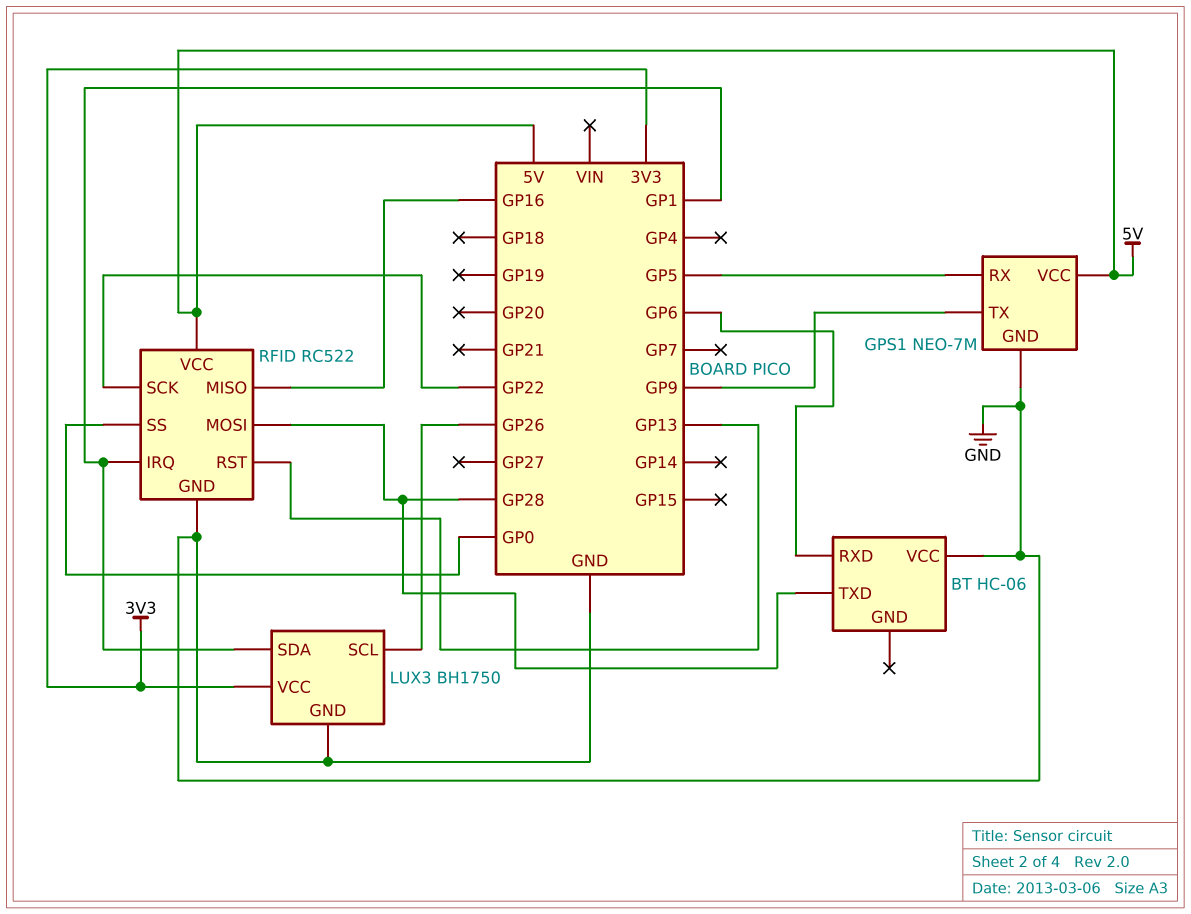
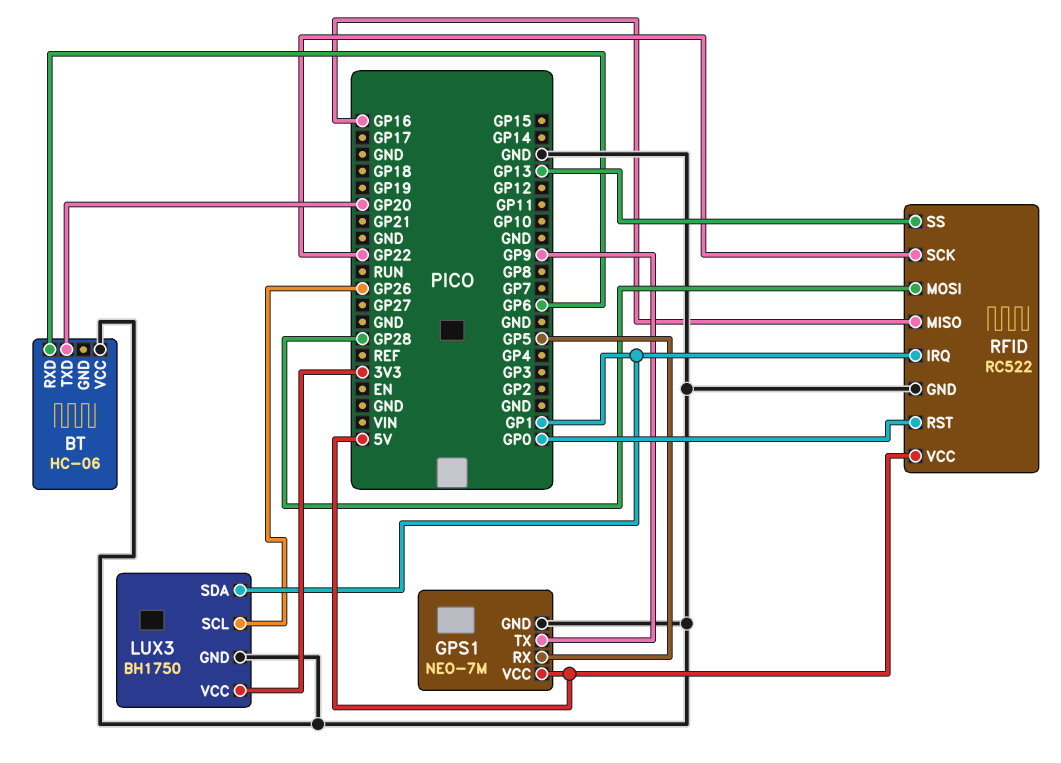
BT pin TXD: GP28 -> GP20
RFID pin RST: GP13 -> GP0
RFID pin SS: GP0 -> GP13

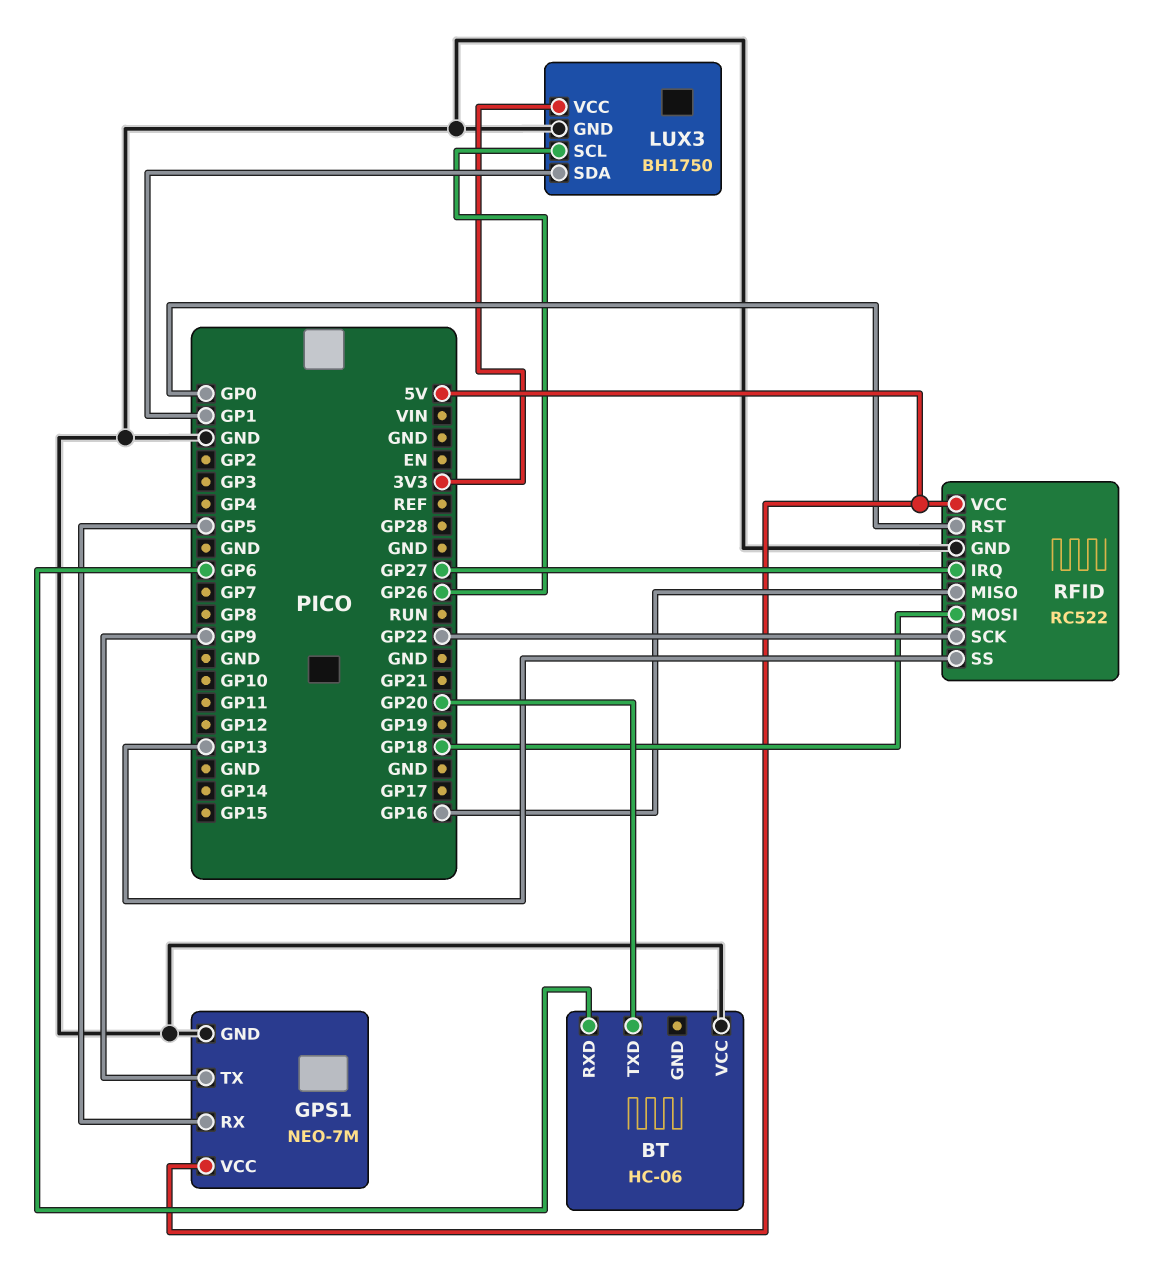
RFID pin IRQ: GP1 -> GP27
RFID pin MOSI: GP28 -> GP18

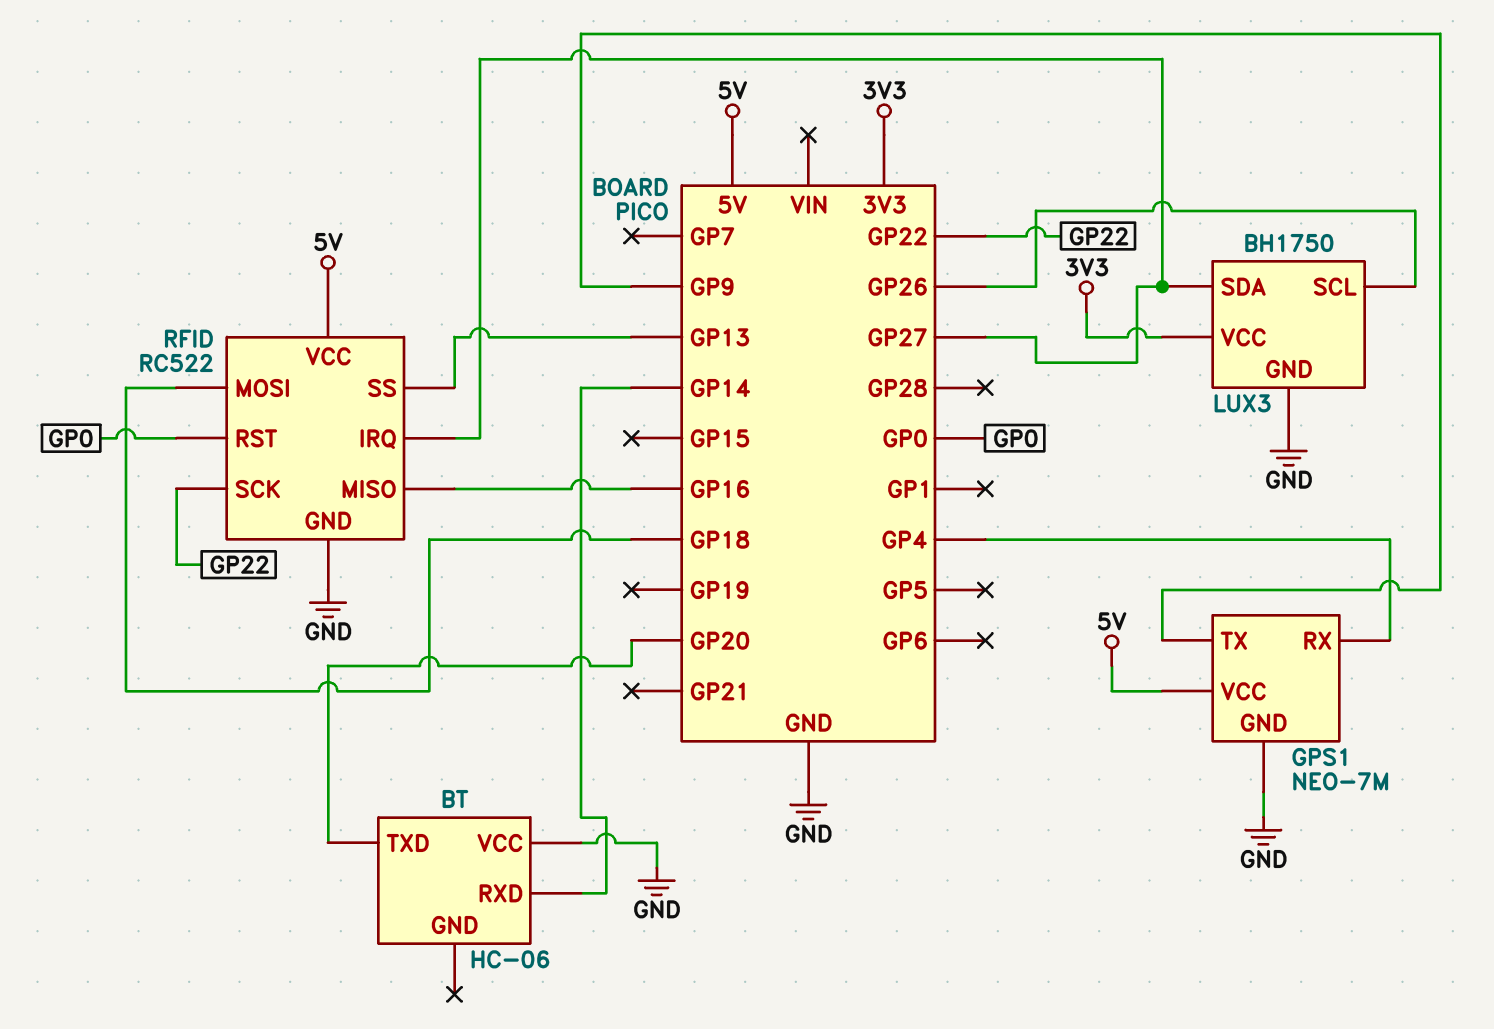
BT pin RXD: GP6 -> GP14
GPS1 pin RX: GP5 -> GP4
LUX3 pin SDA: GP1 -> GP27

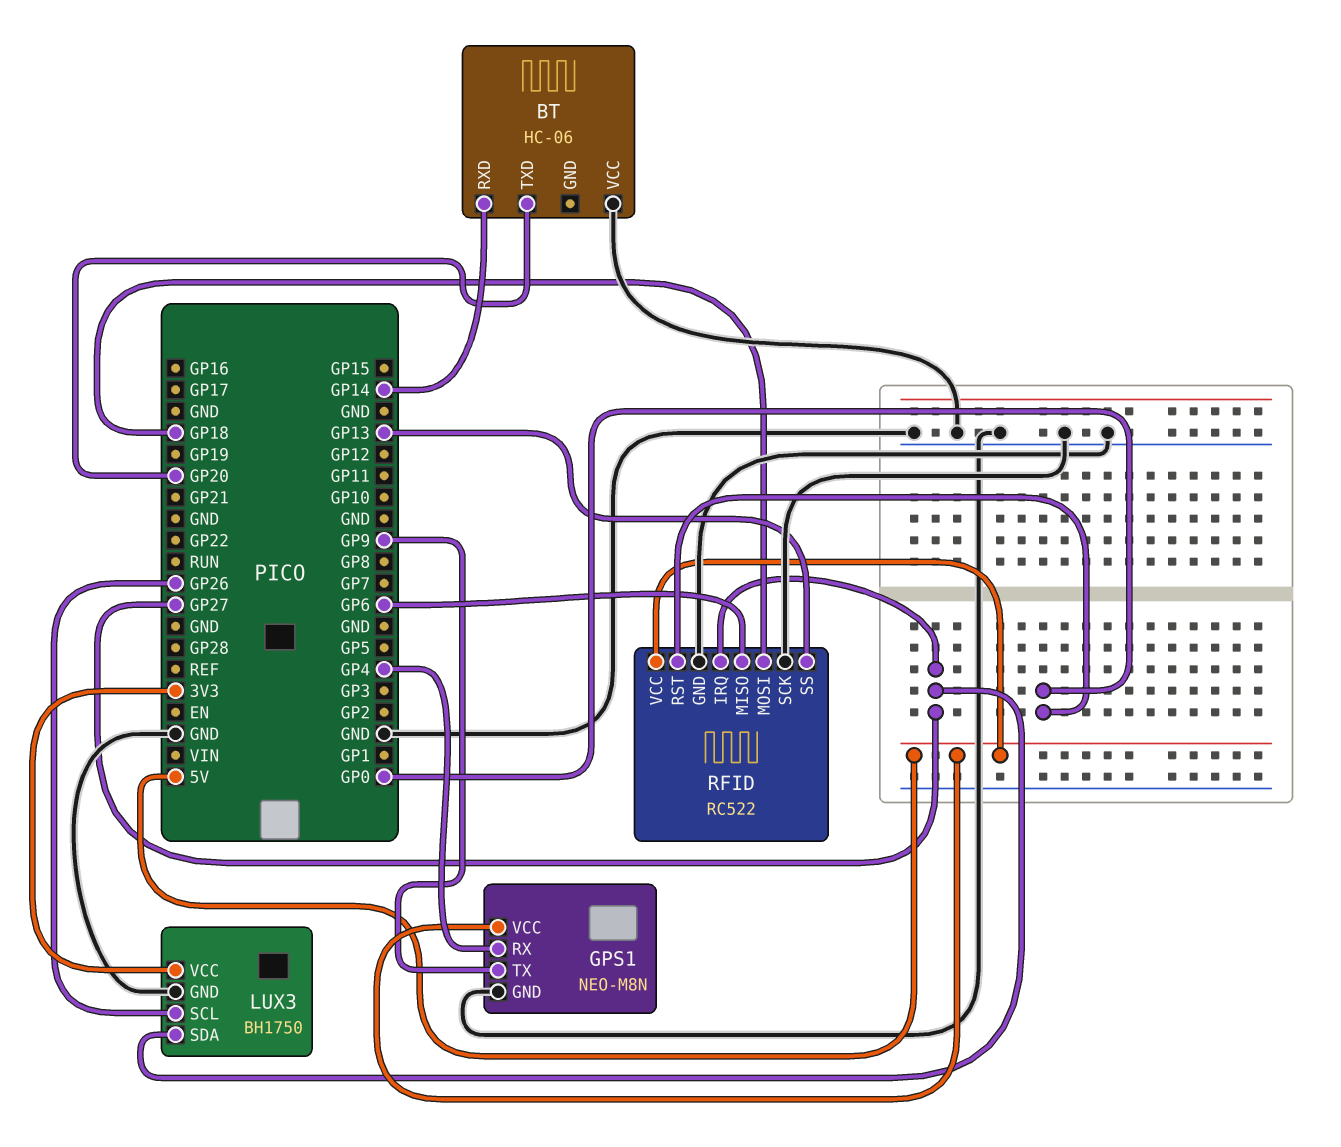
GPS1: NEO-7M -> NEO-M8N
RFID pin MISO: GP16 -> GP6
RFID pin SCK: GP22 -> GND

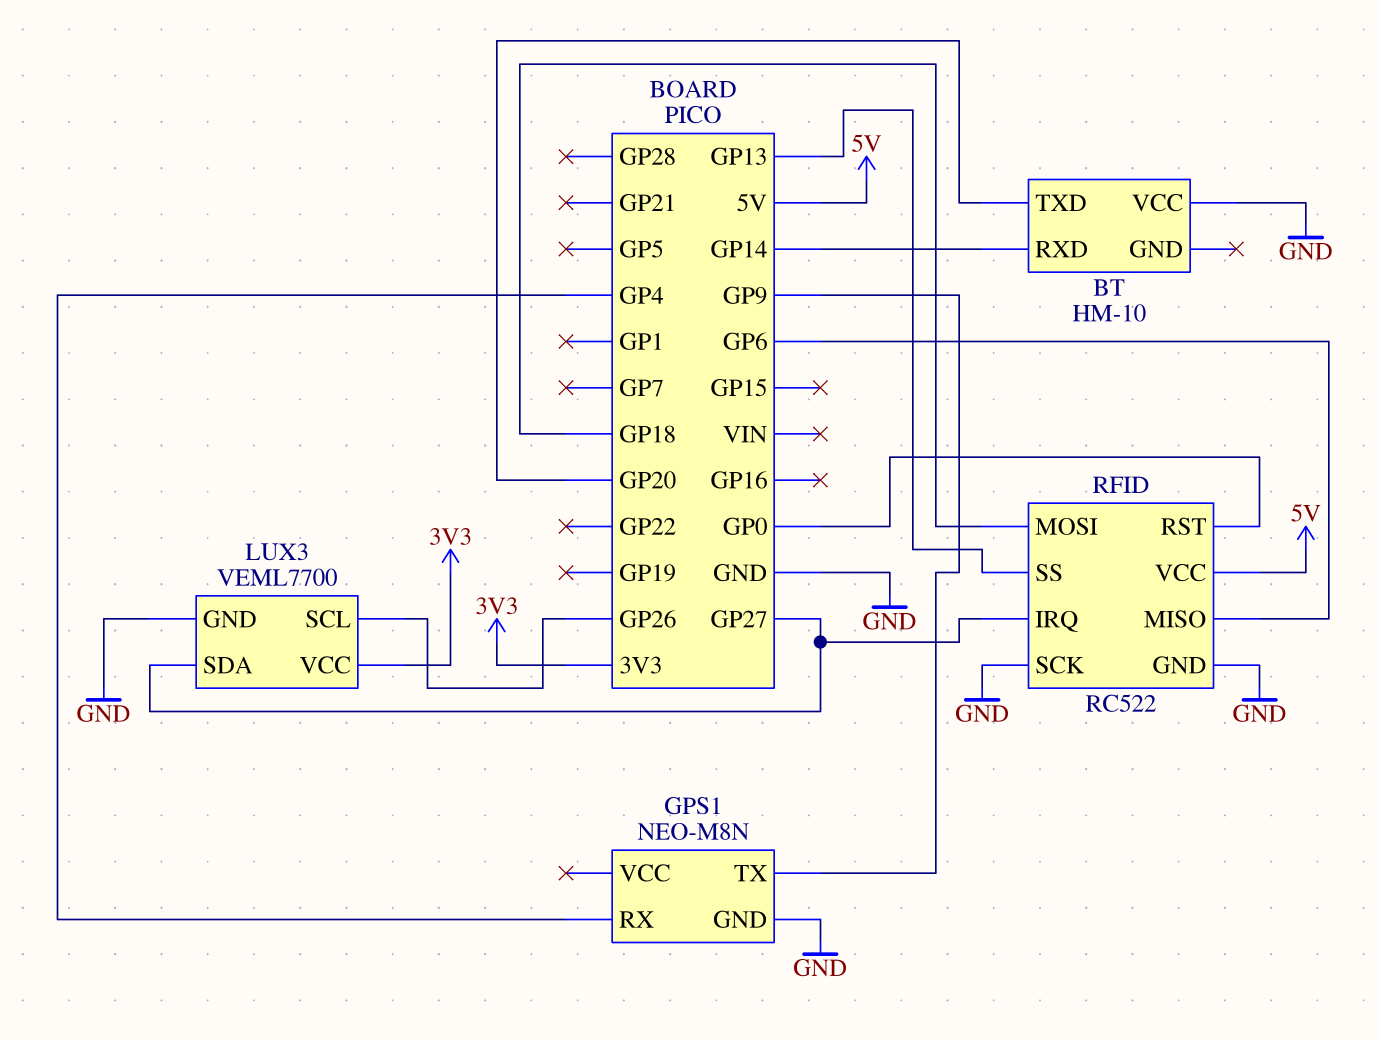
BT: HC-06 -> HM-10
GPS1 pin VCC: 5V -> none
LUX3: BH1750 -> VEML7700

